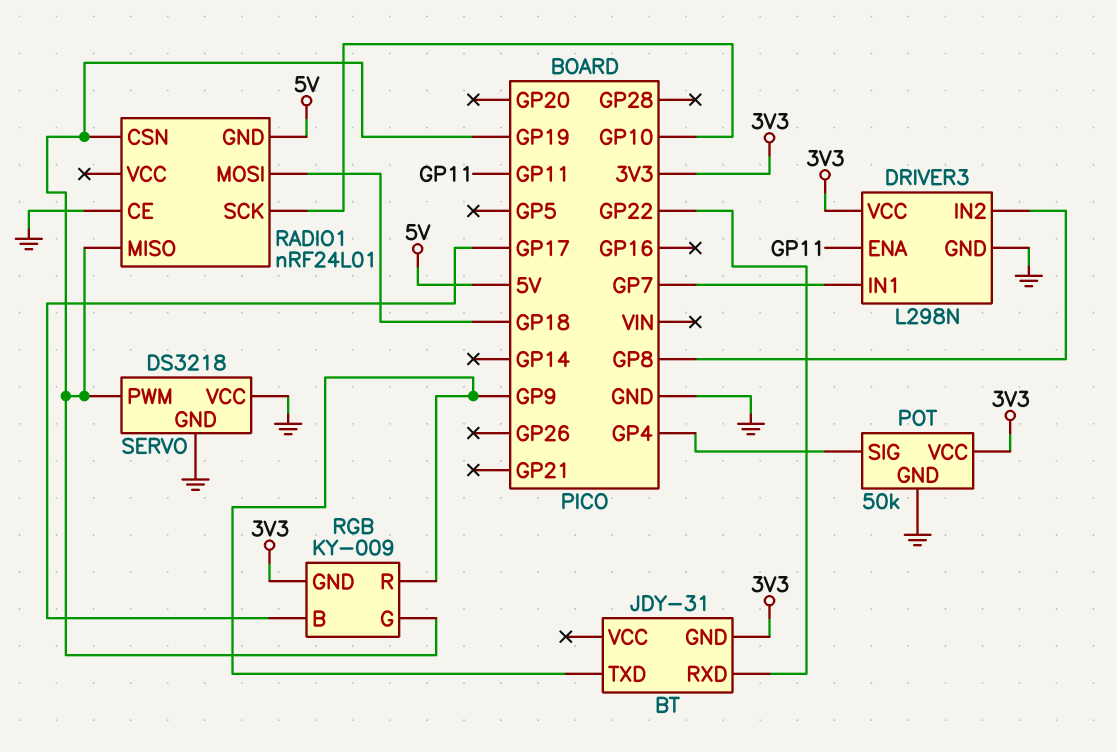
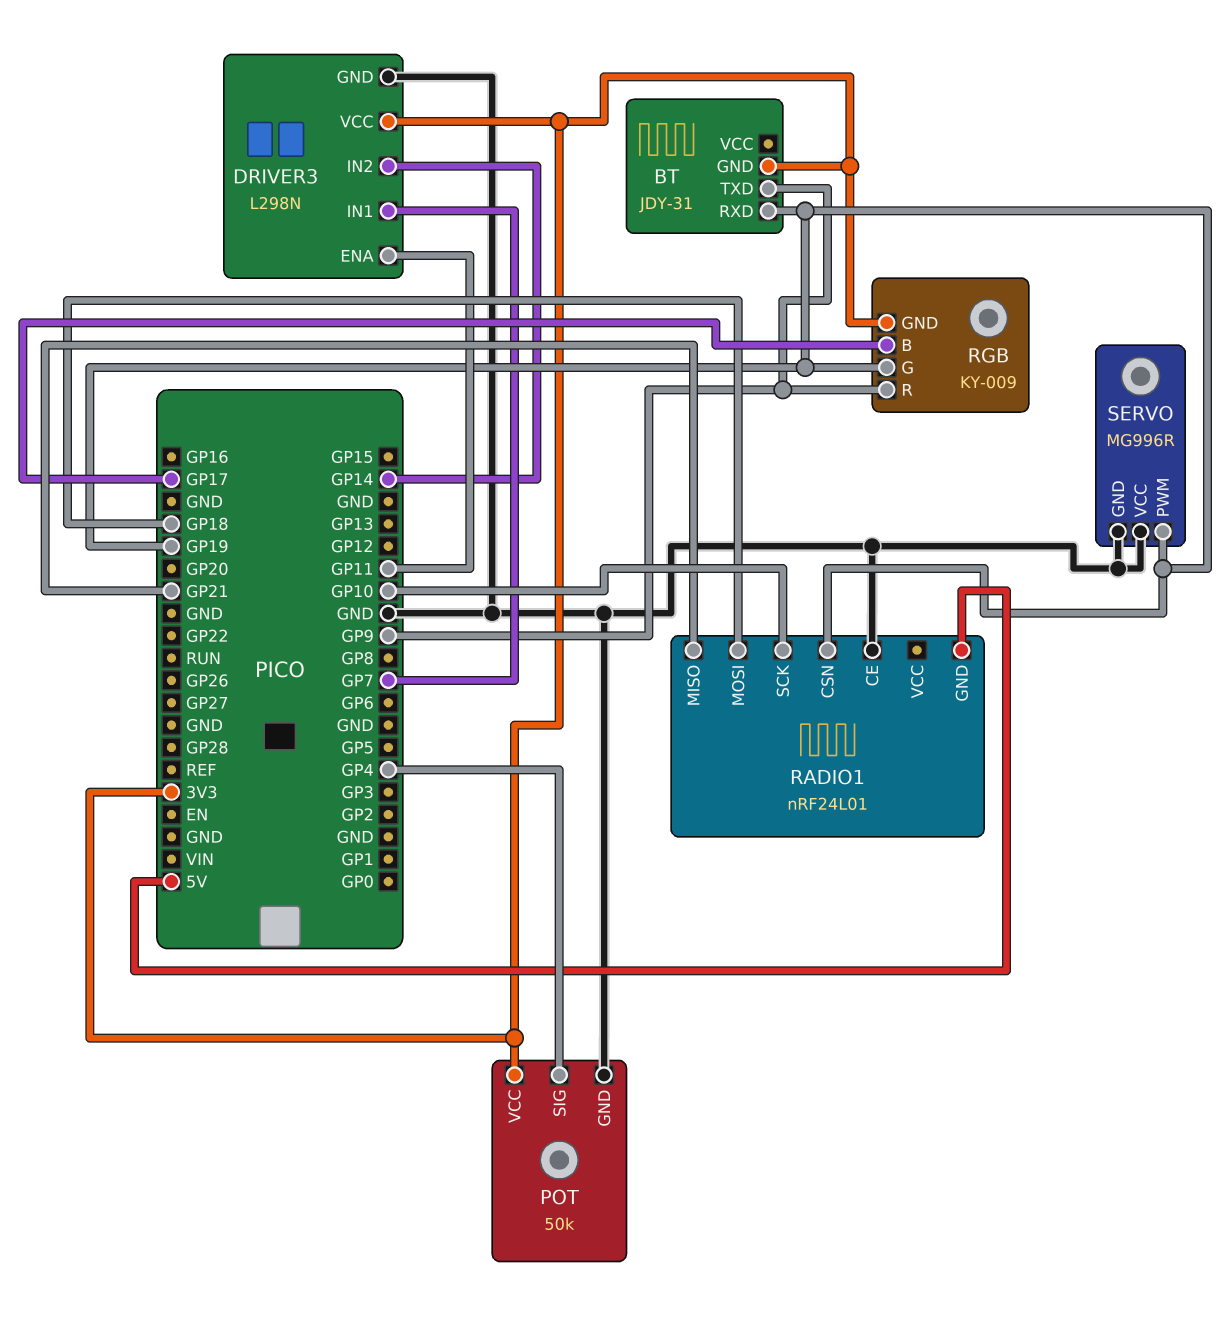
BT pin RXD: GP22 -> GP19
DRIVER3 pin IN2: GP8 -> GP14
RADIO1 pin MISO: GP19 -> GP21
SERVO: DS3218 -> MG996R

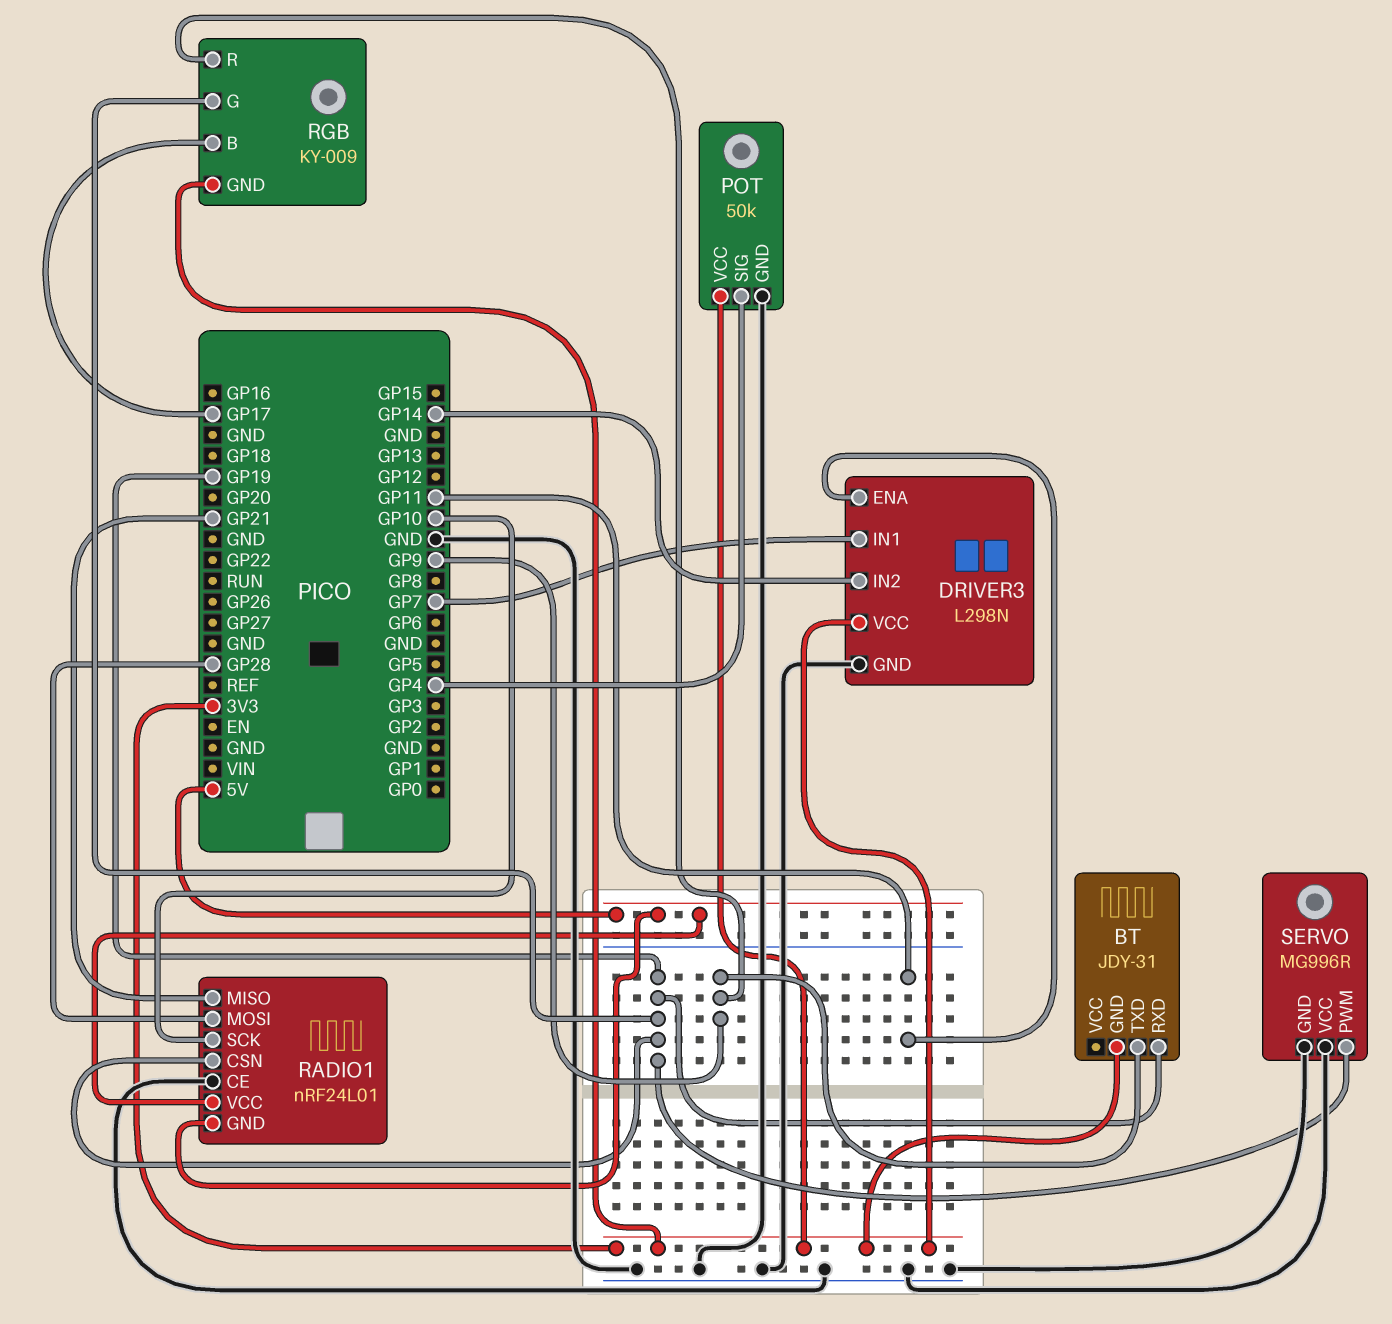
RADIO1 pin MOSI: GP18 -> GP28
RADIO1 pin VCC: none -> 5V

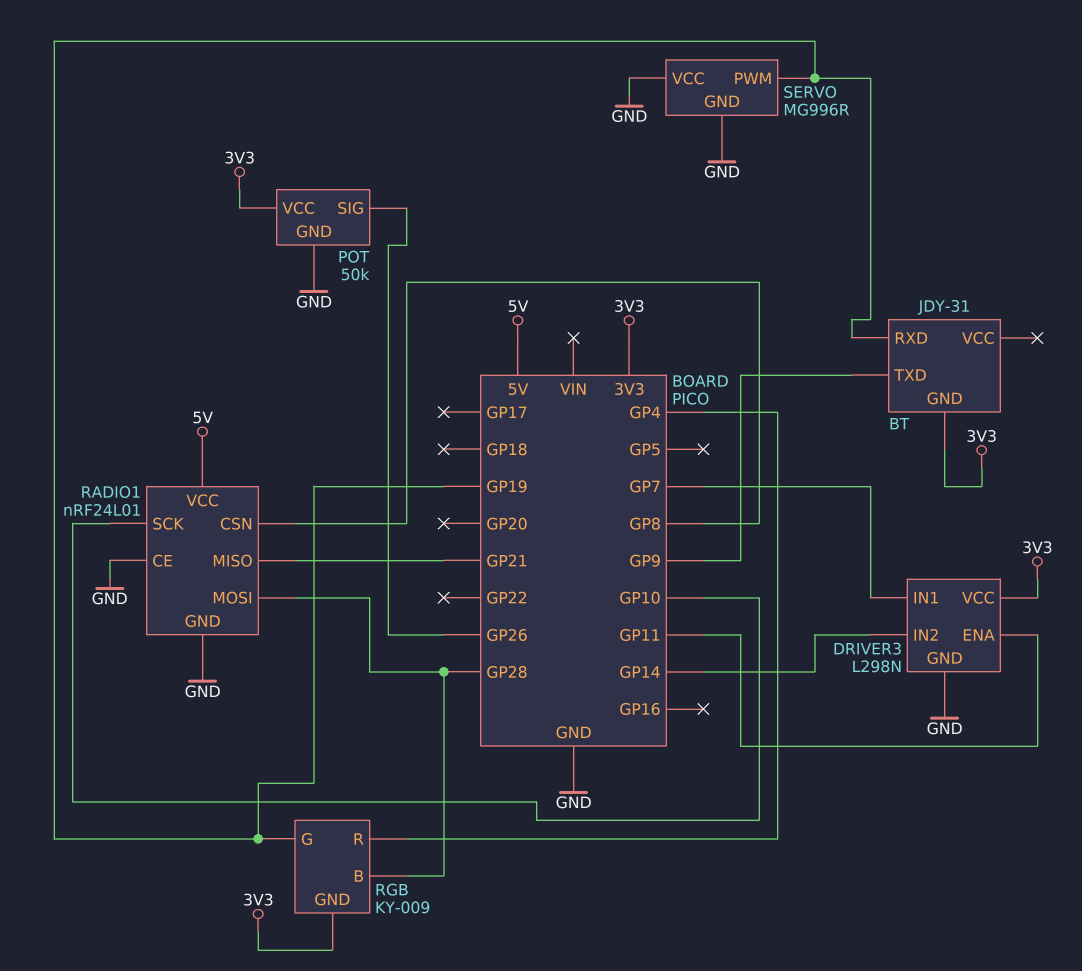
POT pin SIG: GP4 -> GP26
RADIO1 pin CSN: GP19 -> GP8
RADIO1 pin GND: 5V -> GND
RGB pin B: GP17 -> GP28
RGB pin R: GP9 -> GP4

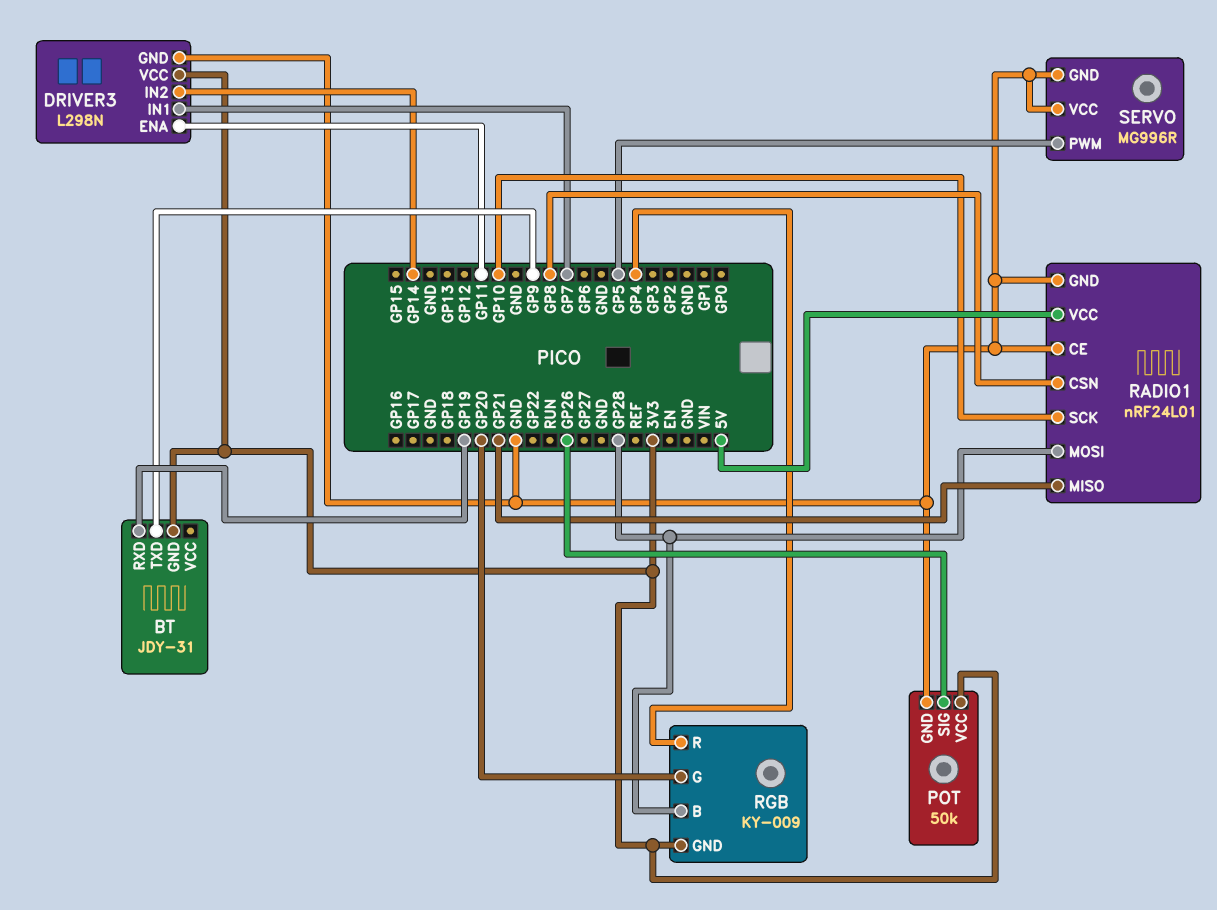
RGB pin G: GP19 -> GP20
SERVO pin PWM: GP19 -> GP5

